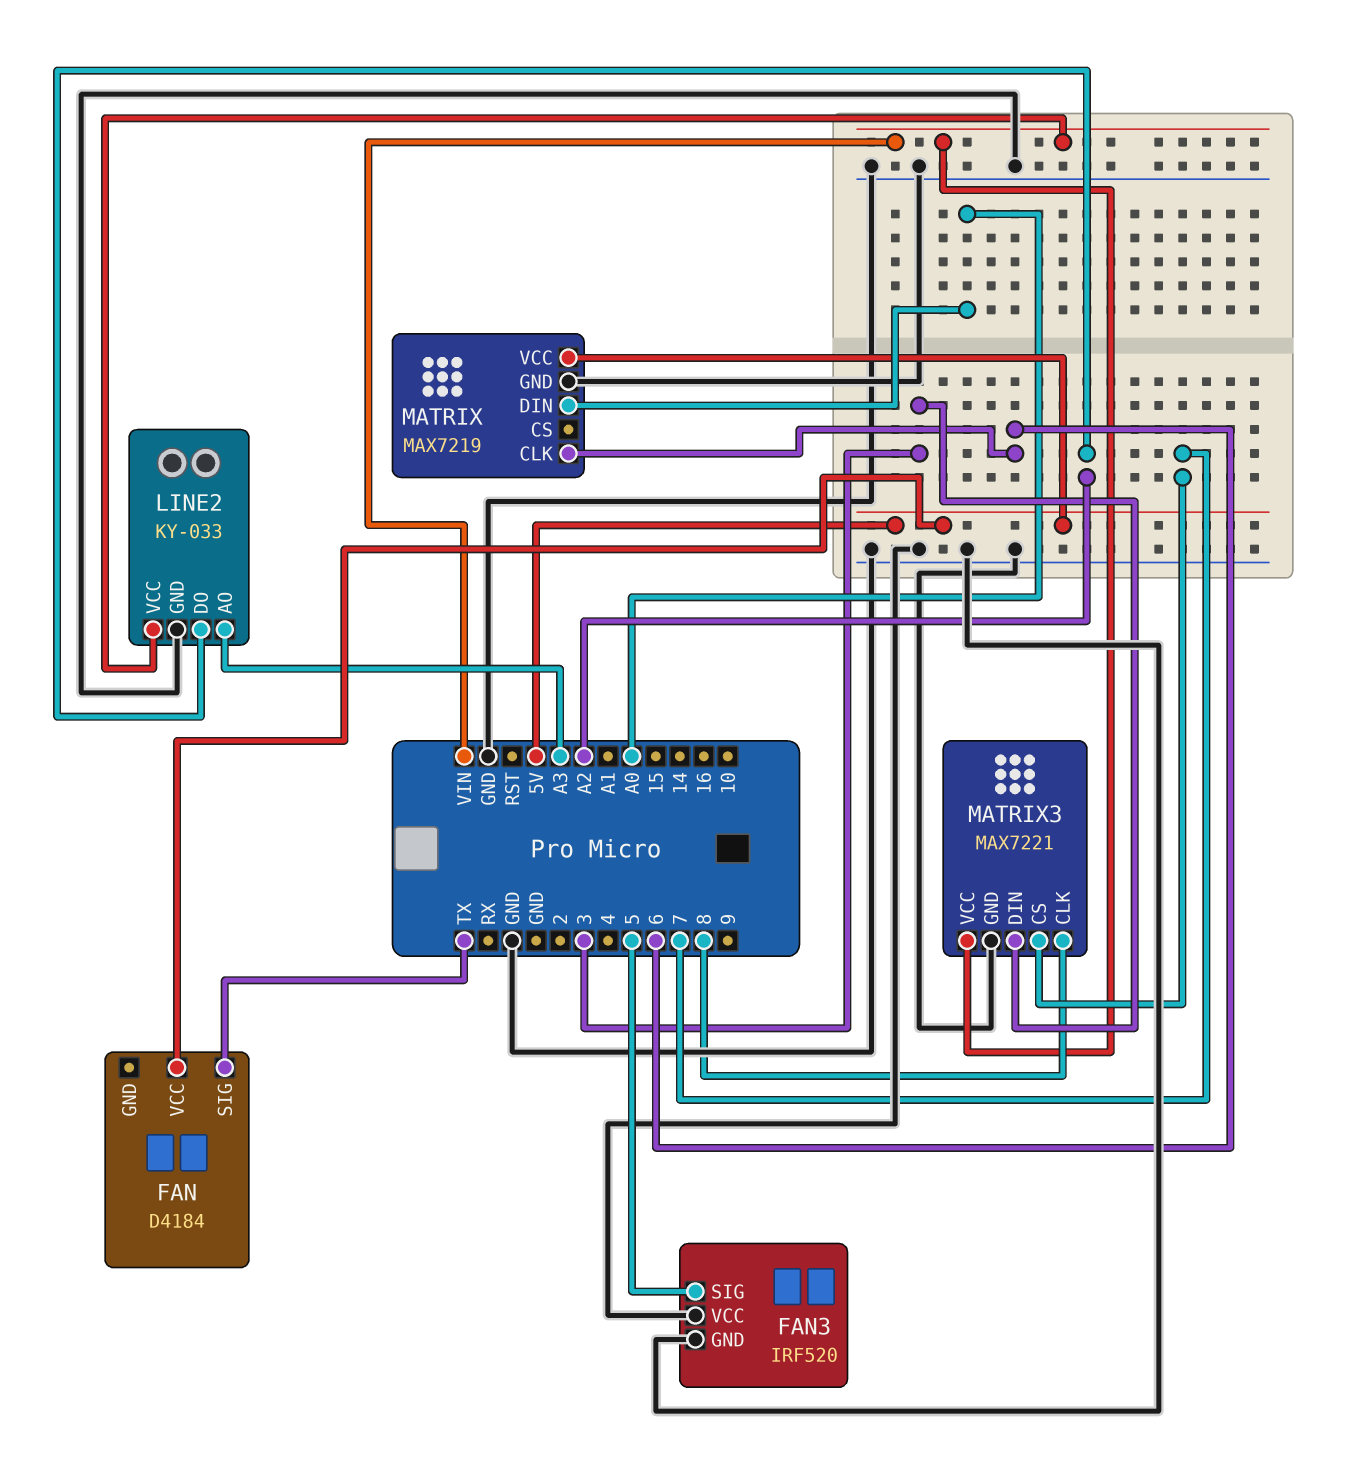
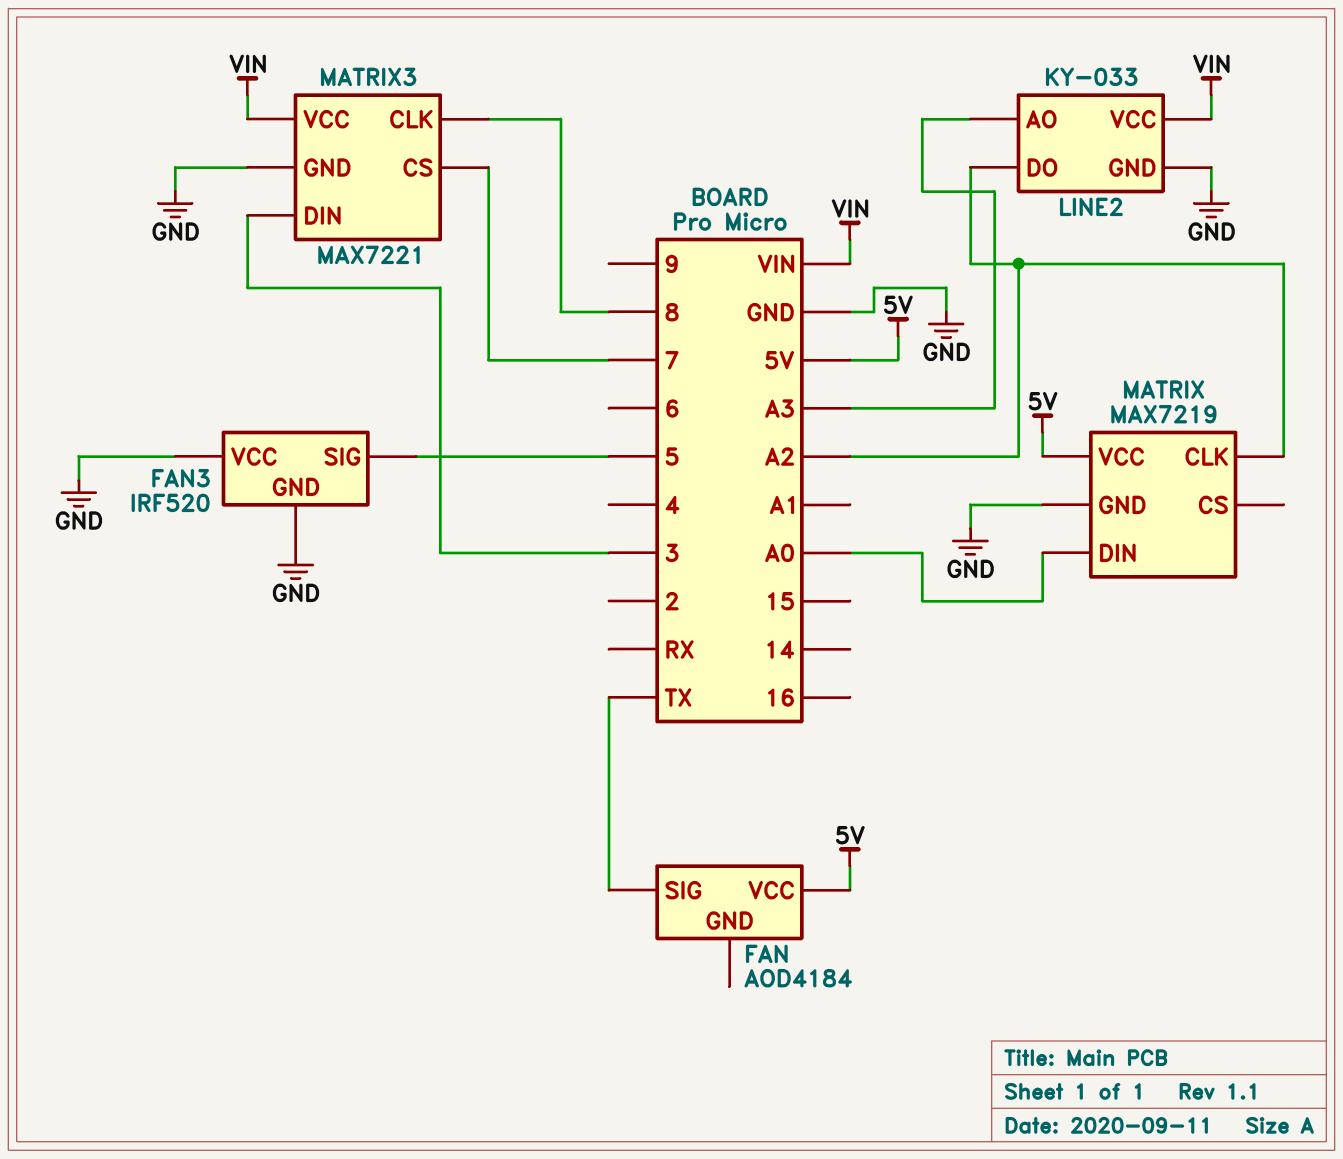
FAN: D4184 -> AOD4184
MATRIX pin CLK: 6 -> A2

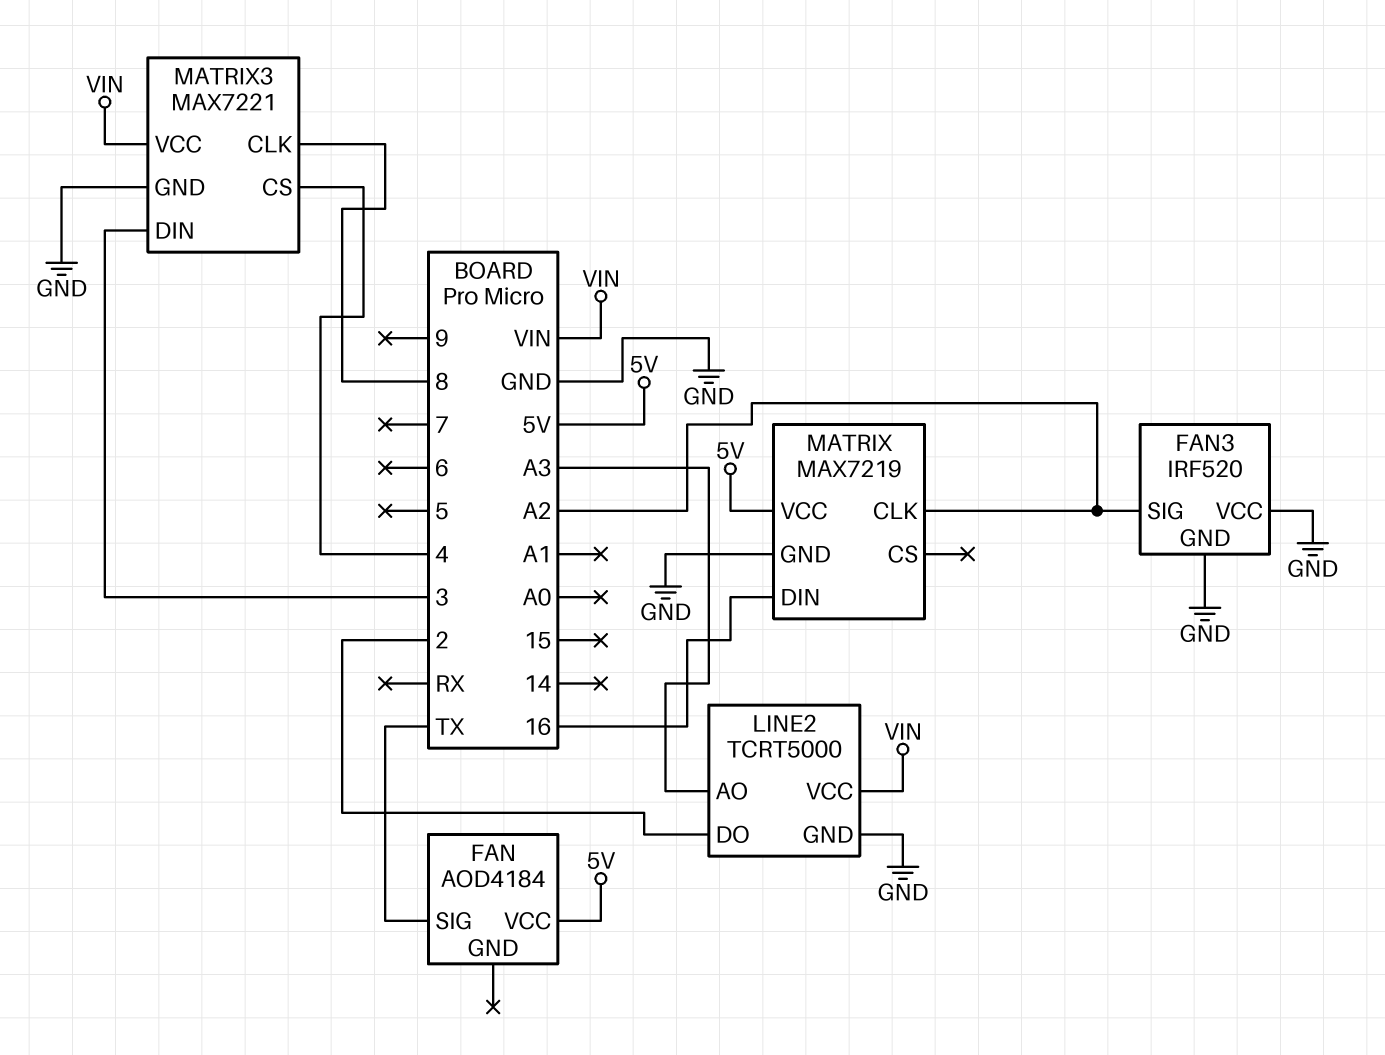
FAN3 pin SIG: 5 -> A2
LINE2: KY-033 -> TCRT5000
LINE2 pin DO: A2 -> 2
MATRIX pin DIN: A0 -> 16
MATRIX3 pin CS: 7 -> 4

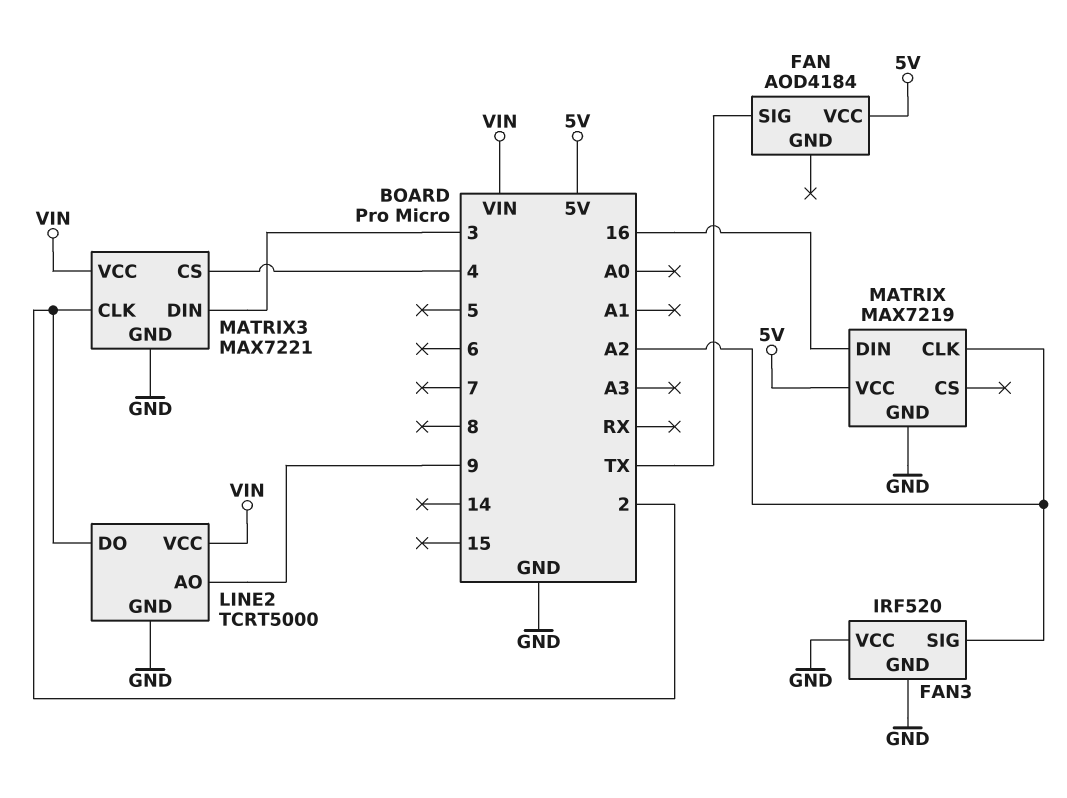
LINE2 pin AO: A3 -> 9
MATRIX3 pin CLK: 8 -> 2

